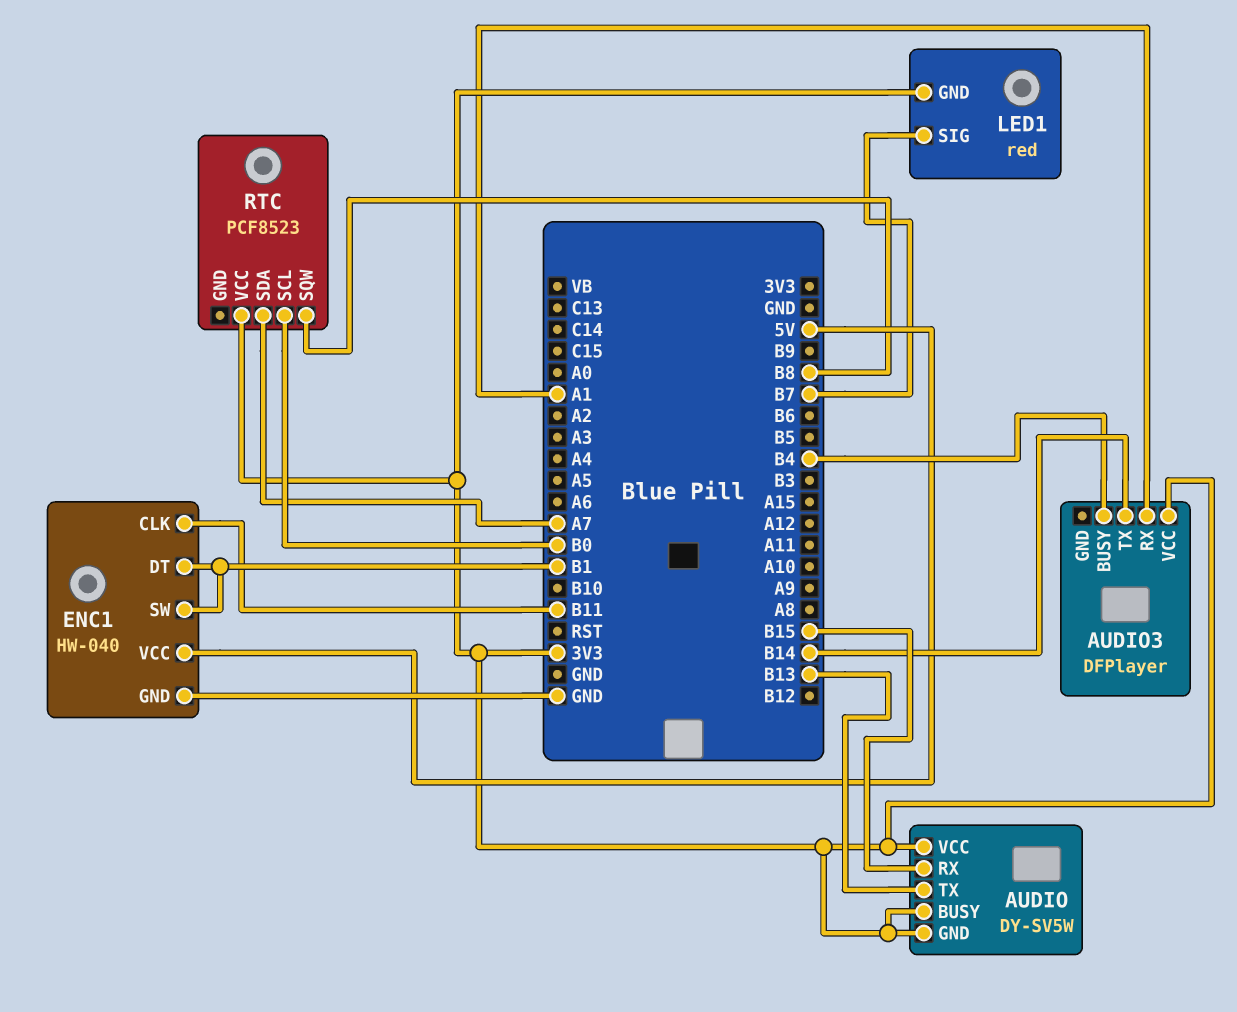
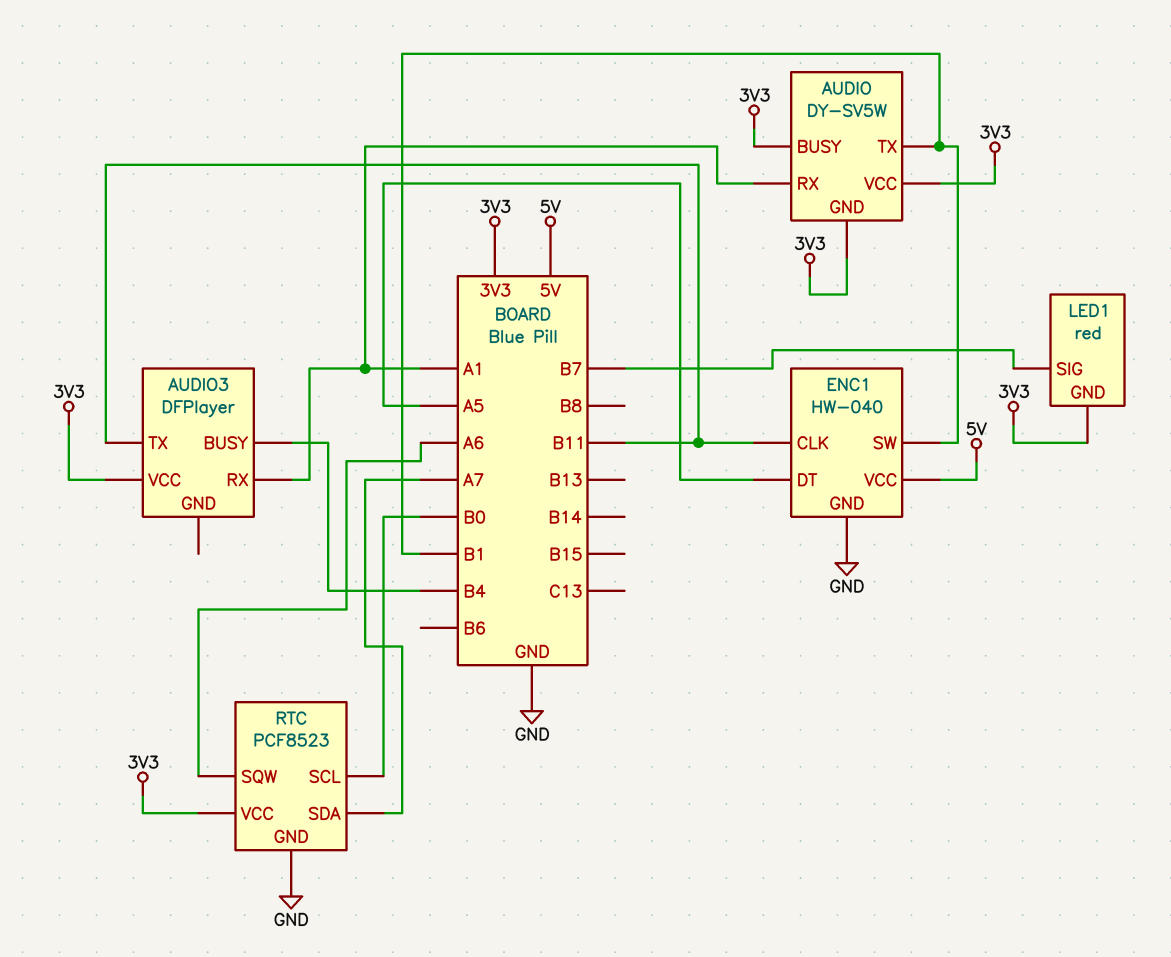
AUDIO pin RX: B15 -> A1
AUDIO pin TX: B13 -> B1
AUDIO3 pin TX: B14 -> B11
ENC1 pin DT: B1 -> A5
RTC pin GND: none -> GND
RTC pin SQW: B8 -> A6

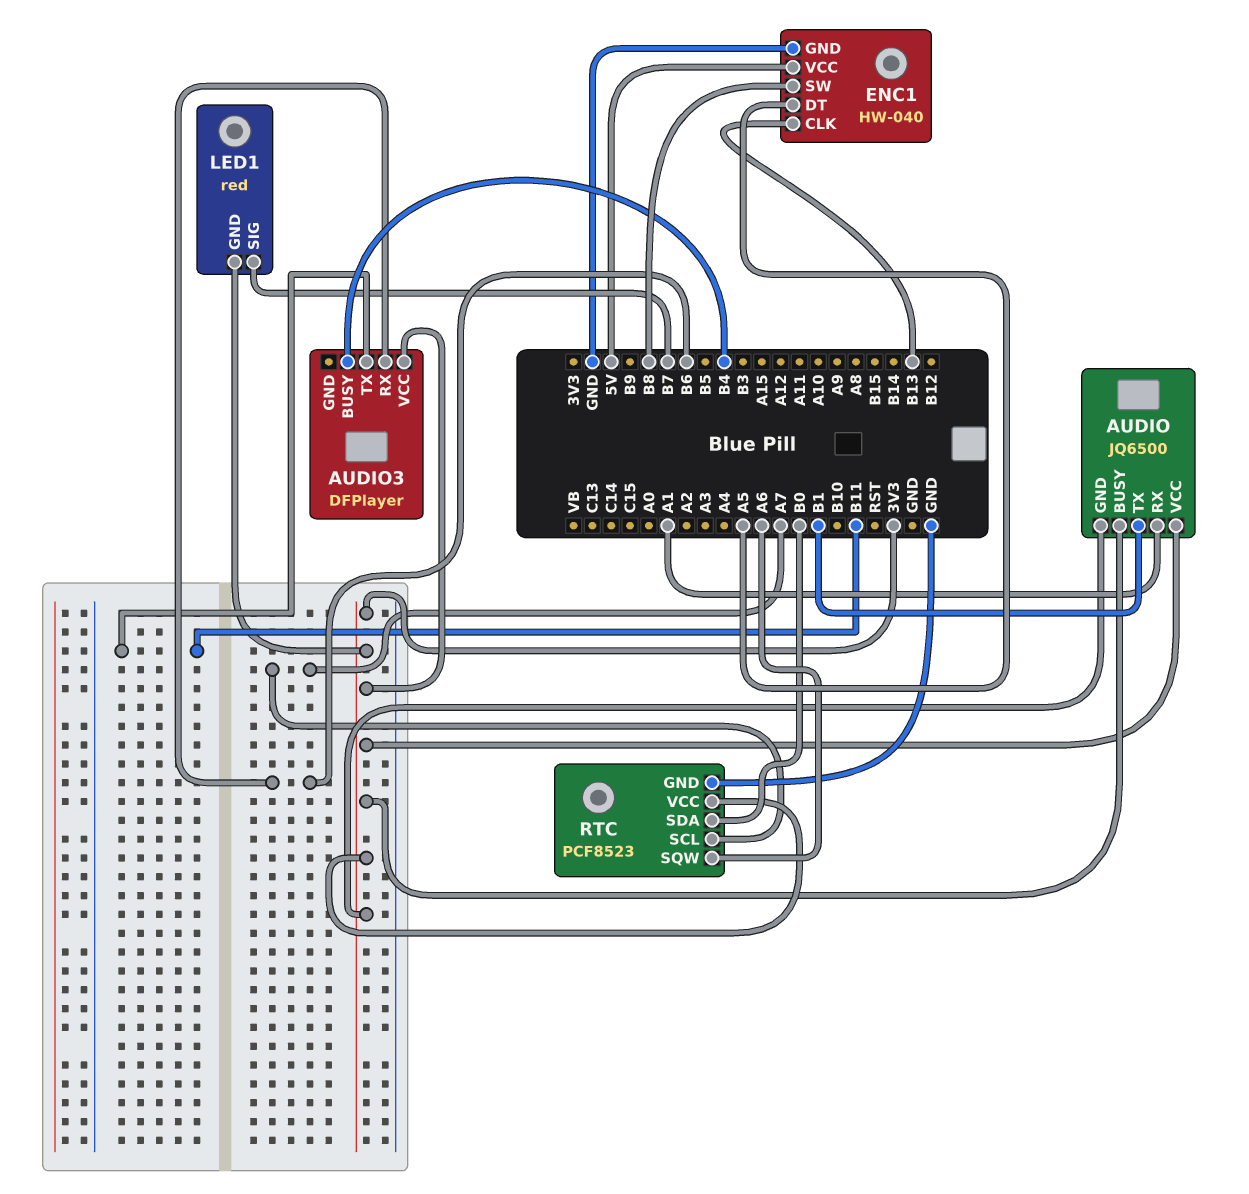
AUDIO: DY-SV5W -> JQ6500
AUDIO3 pin RX: A1 -> B6
ENC1 pin CLK: B11 -> B13
ENC1 pin SW: B1 -> B8
RTC pin SCL: B0 -> A7
RTC pin SDA: A7 -> B0

